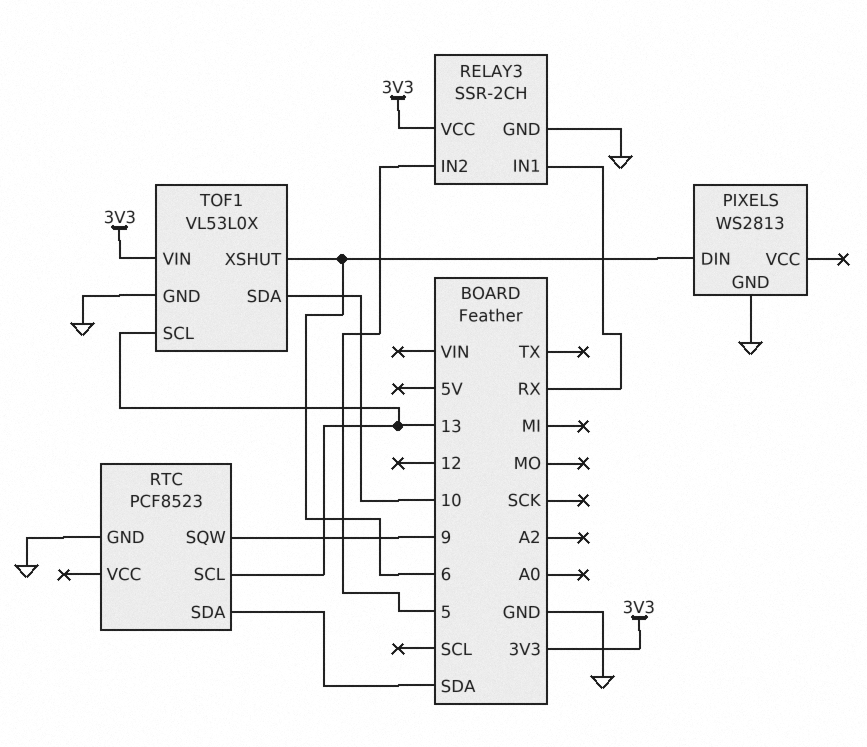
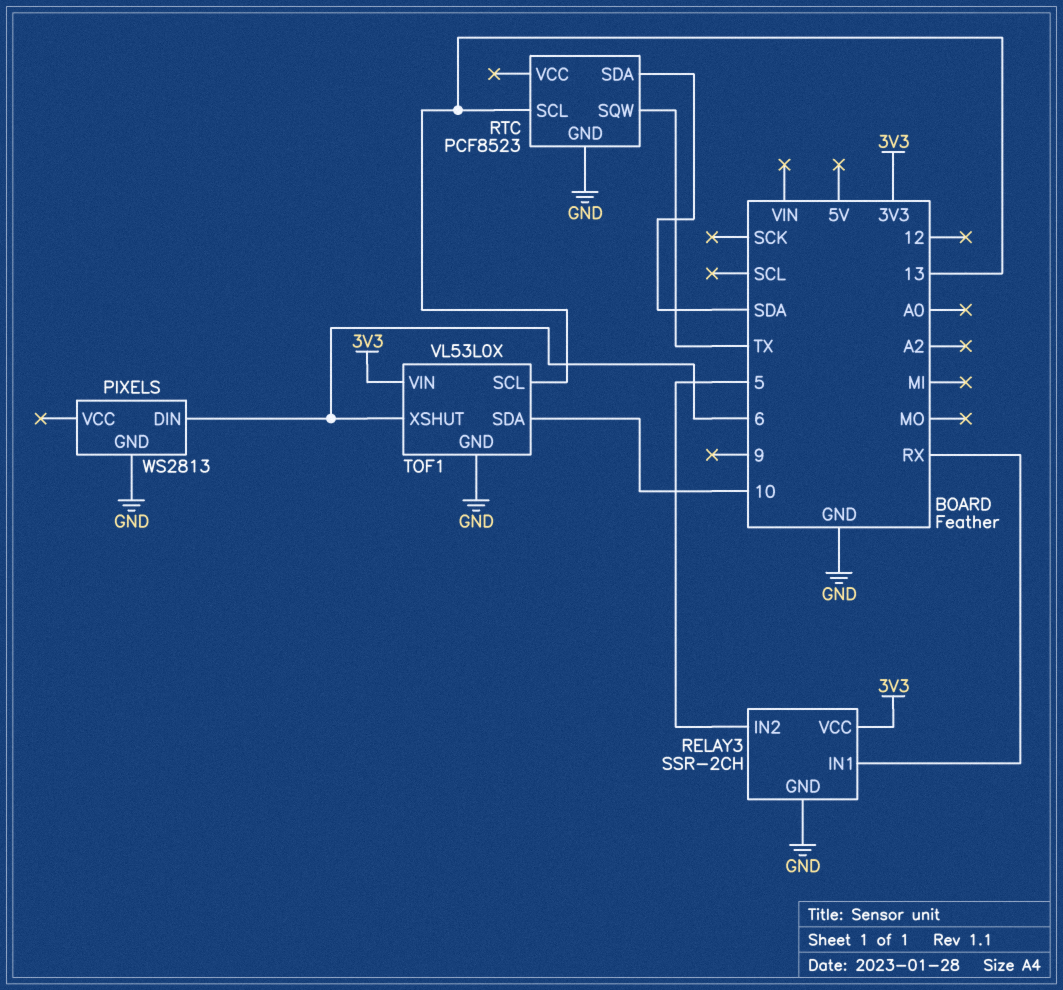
RTC pin SQW: 9 -> TX

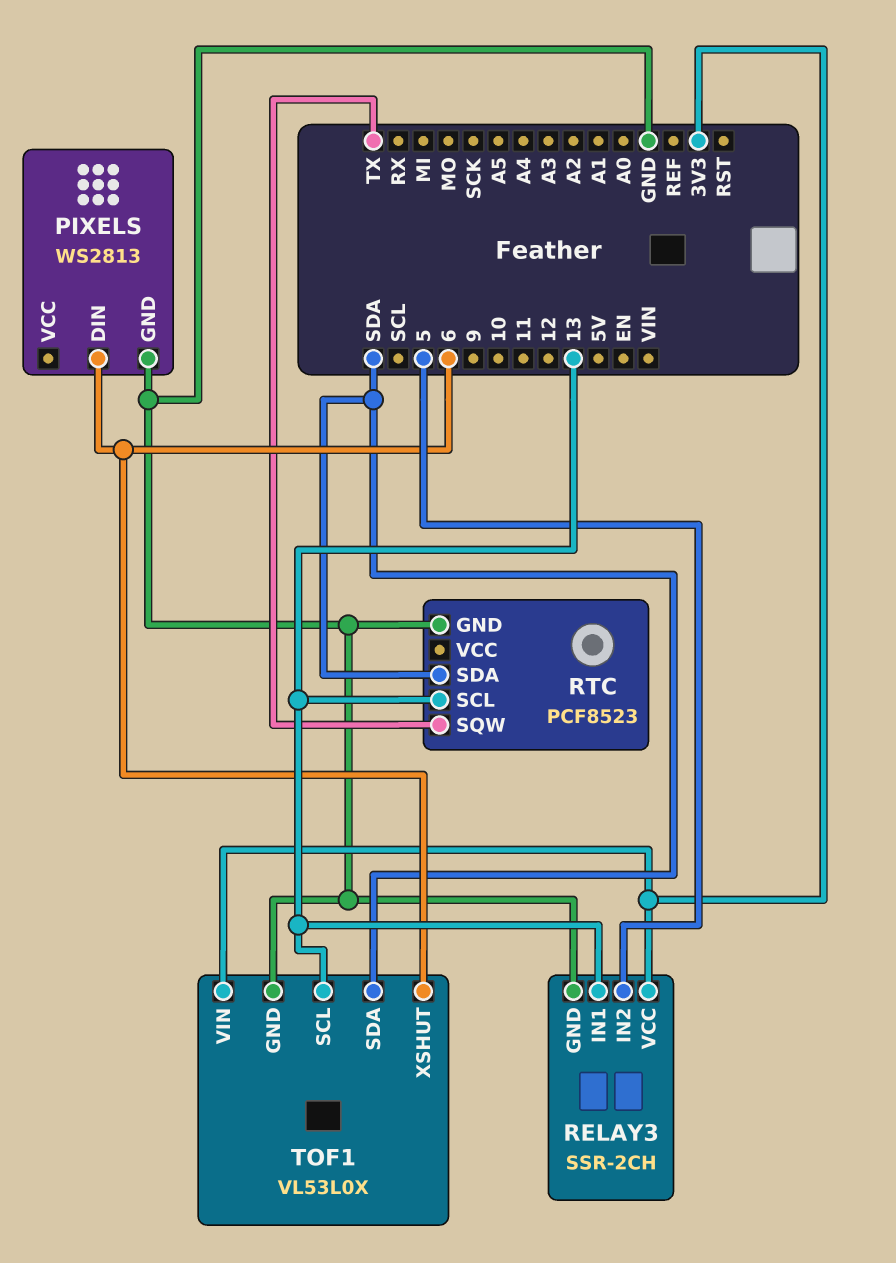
RELAY3 pin IN1: RX -> 13
TOF1 pin SDA: 10 -> SDA

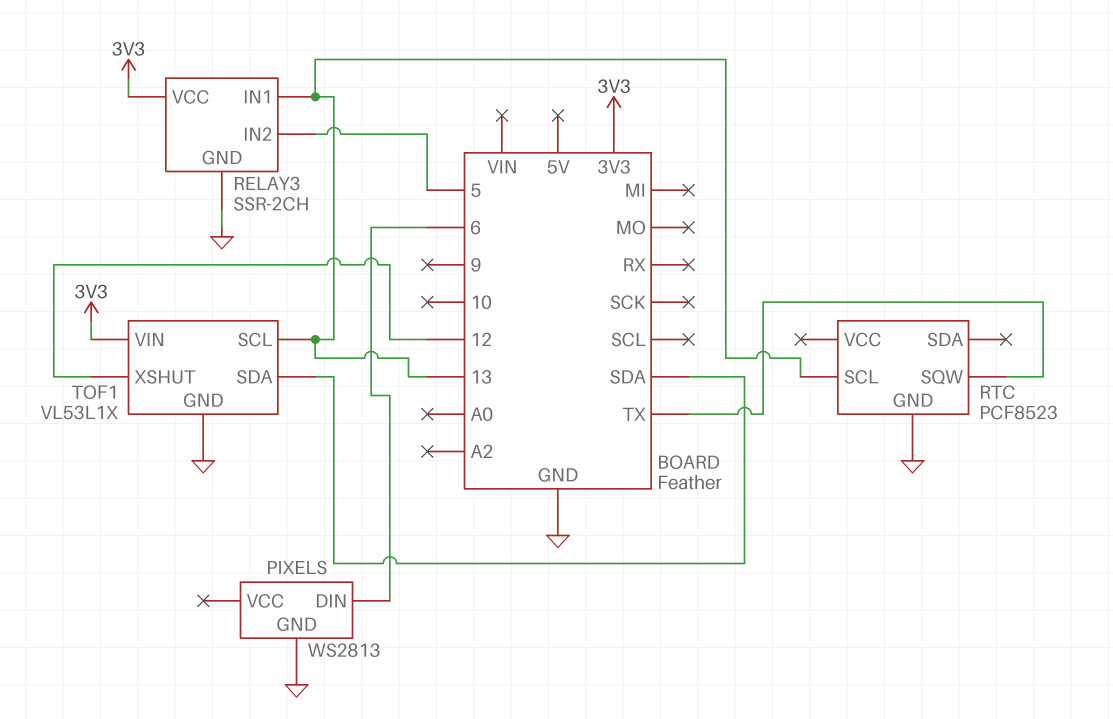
RTC pin SDA: SDA -> none
TOF1: VL53L0X -> VL53L1X
TOF1 pin XSHUT: 6 -> 12

